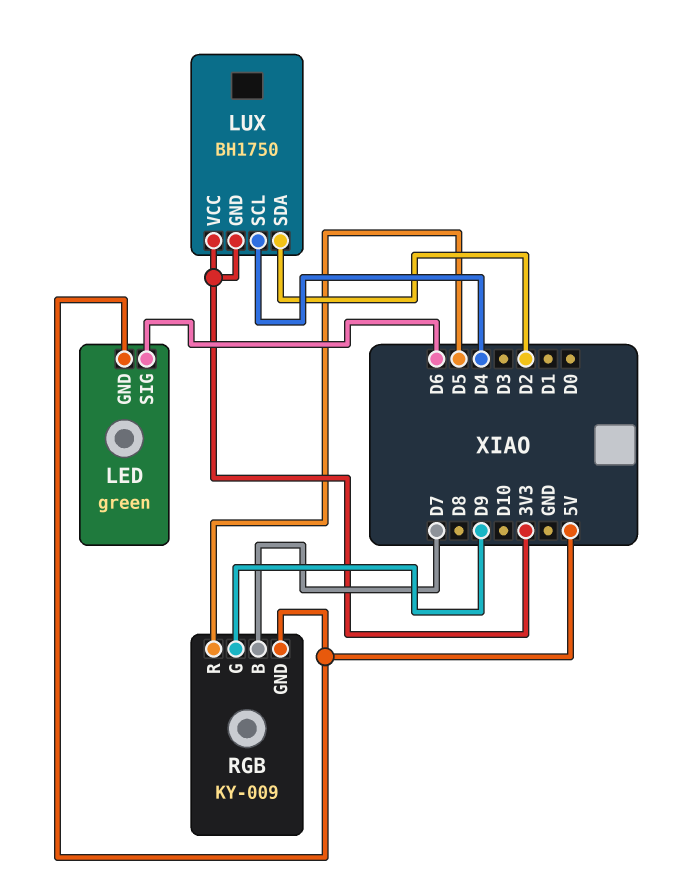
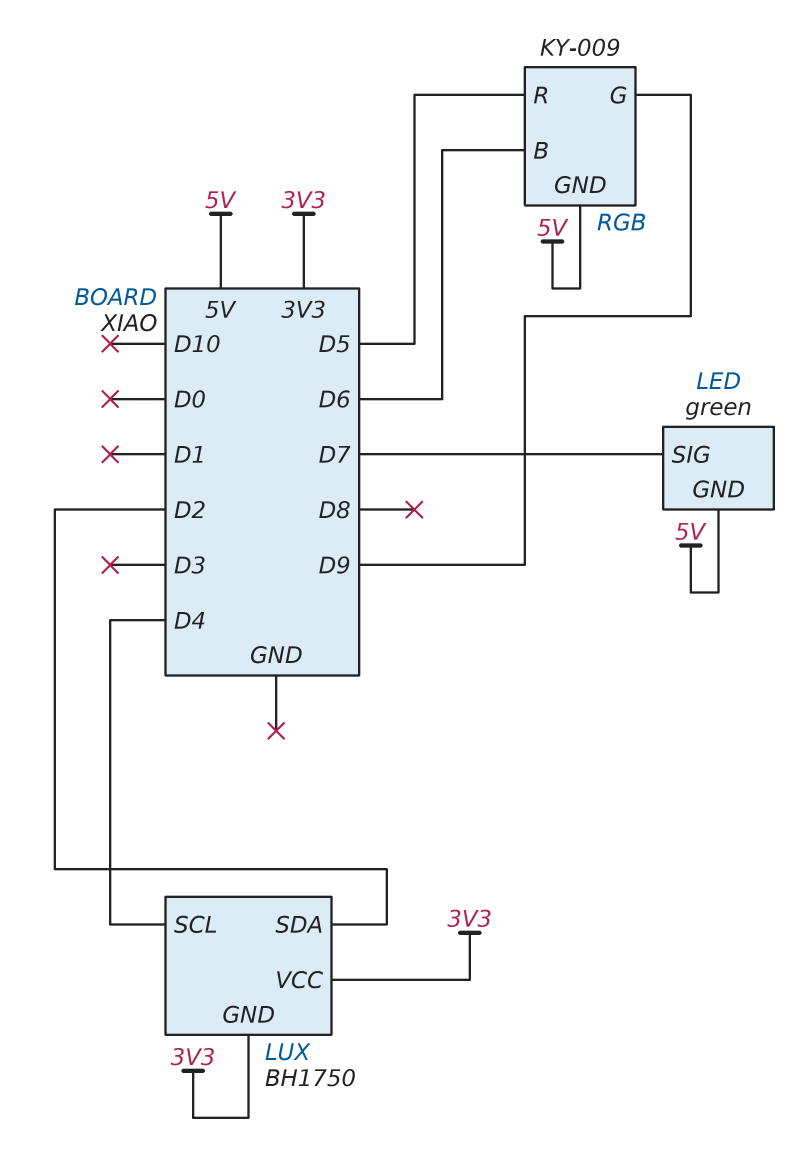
LED pin SIG: D6 -> D7
RGB pin B: D7 -> D6

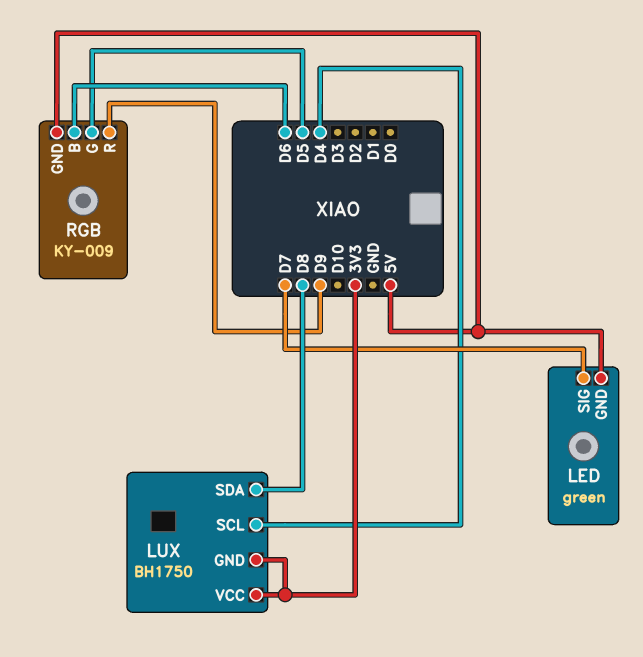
LUX pin SDA: D2 -> D8
RGB pin G: D9 -> D5
RGB pin R: D5 -> D9

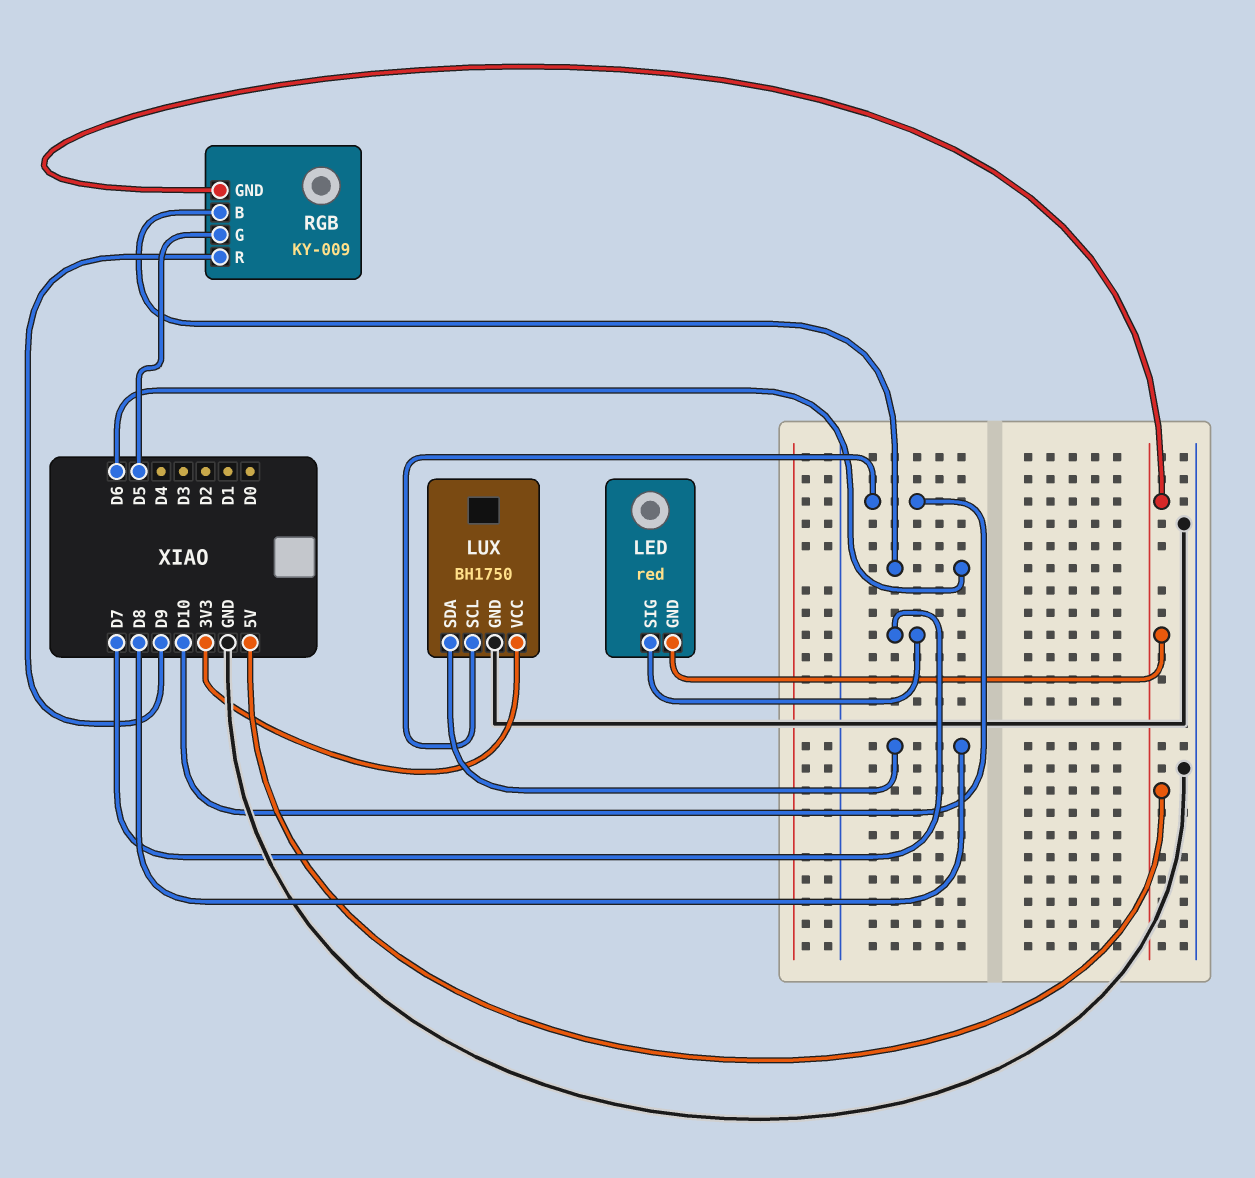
LED: green -> red
LUX pin GND: 3V3 -> GND
LUX pin SCL: D4 -> D10

